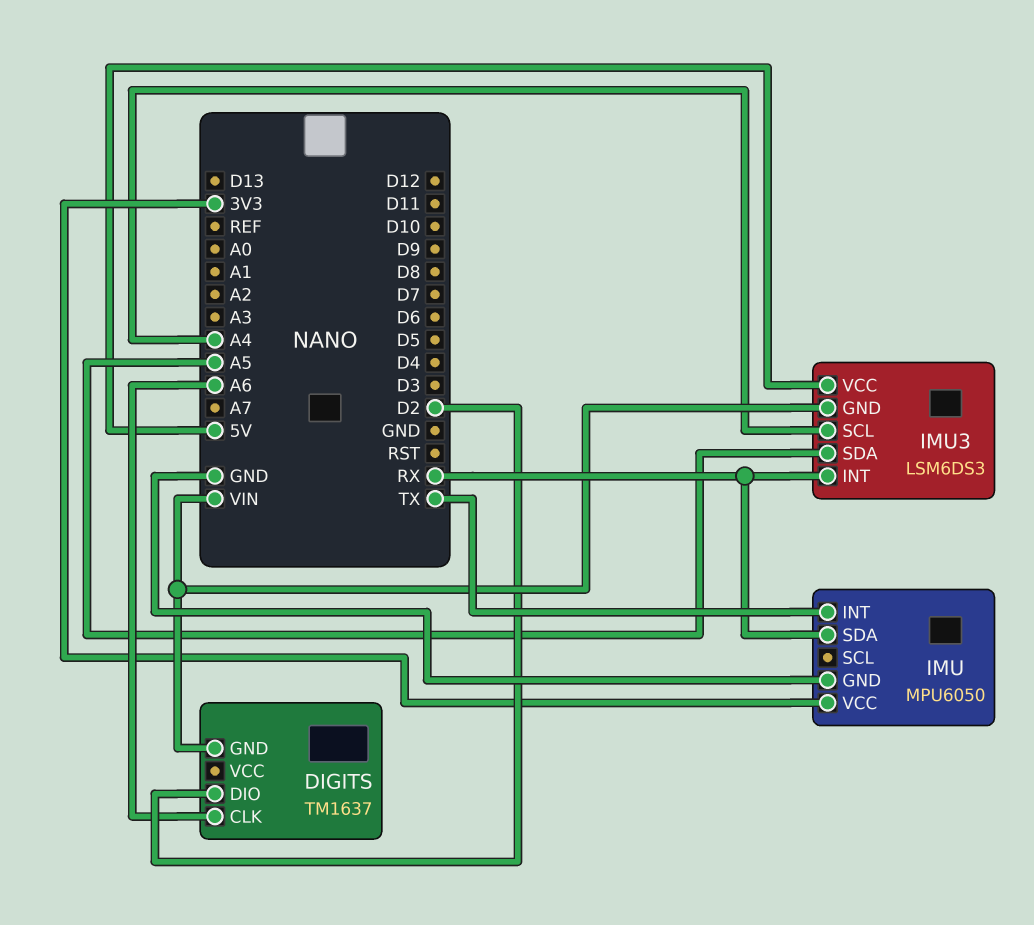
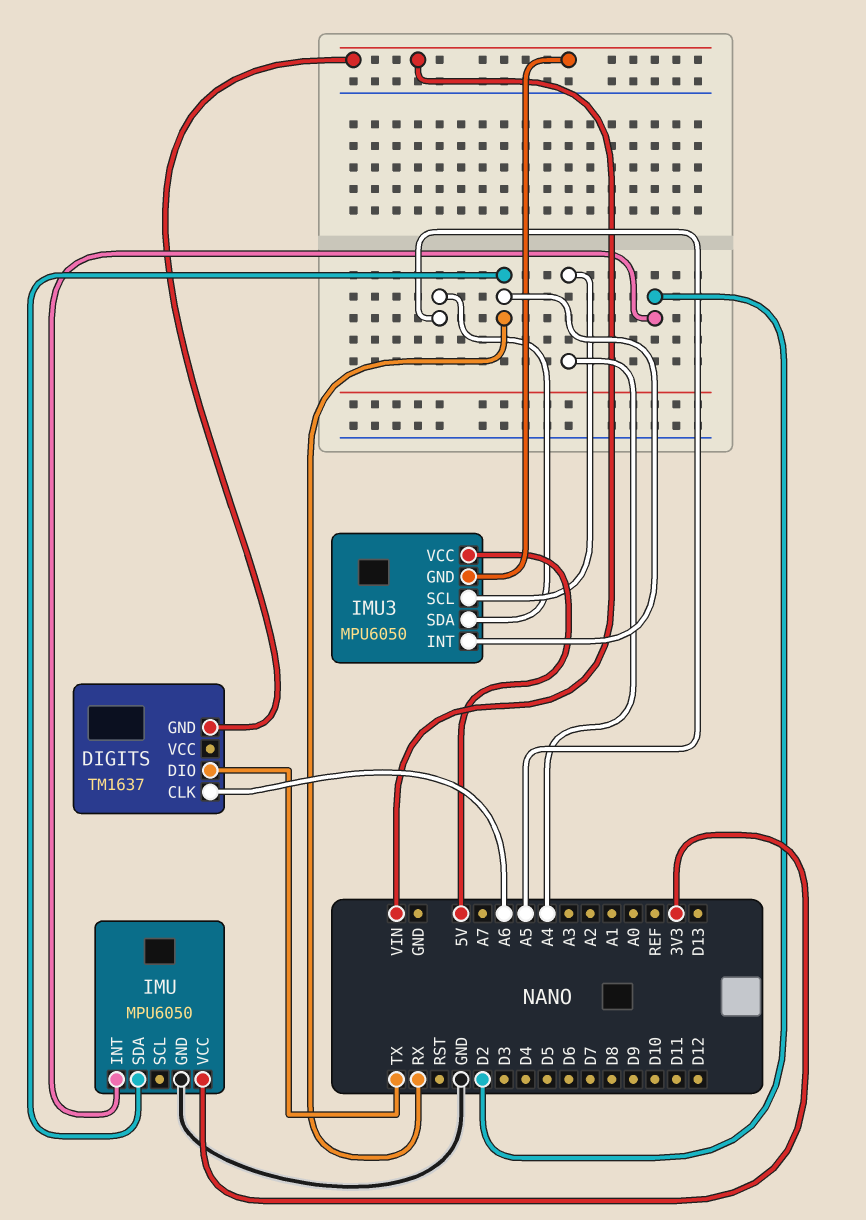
DIGITS pin DIO: D2 -> TX
IMU pin INT: TX -> D2
IMU3: LSM6DS3 -> MPU6050

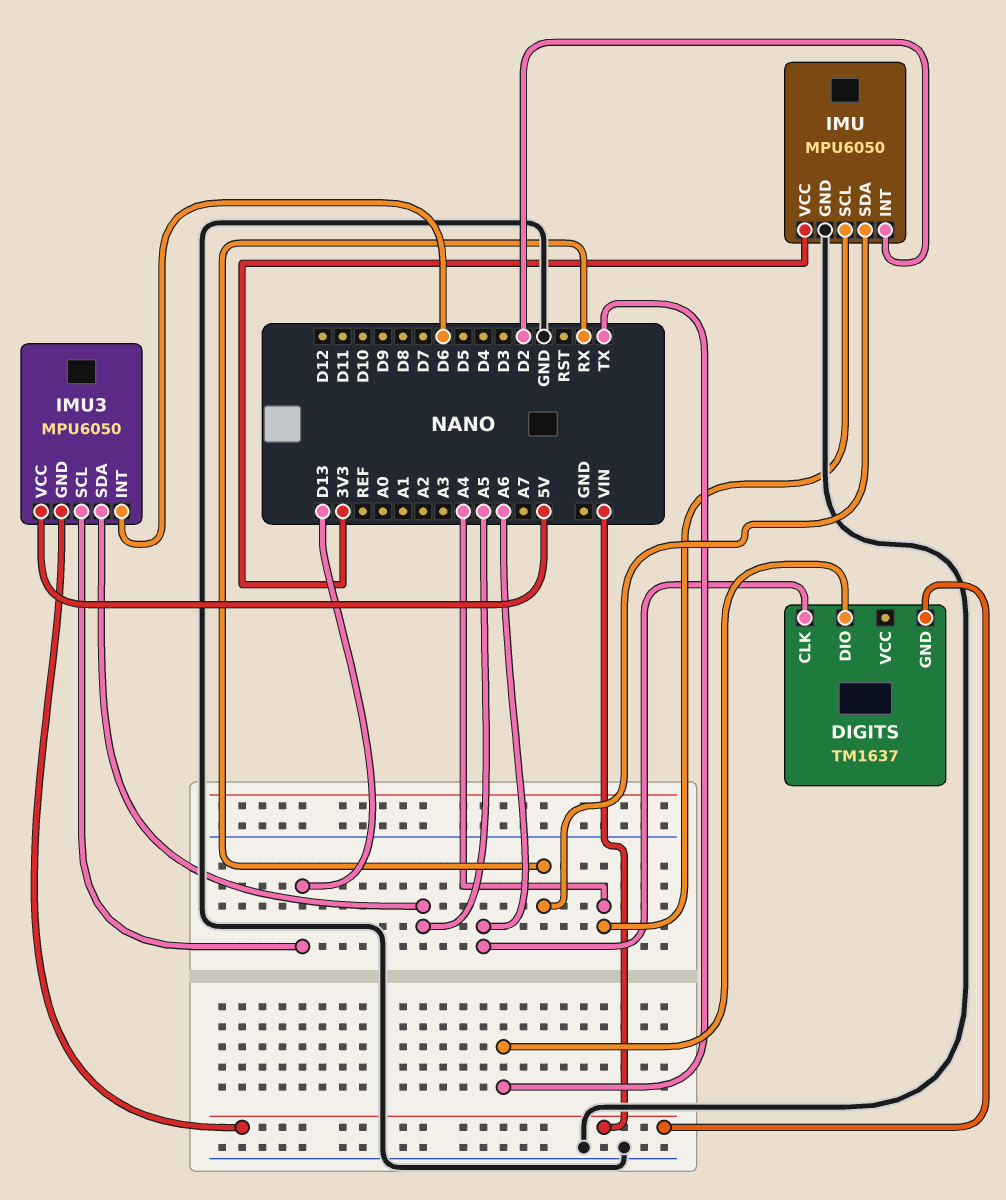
IMU pin SCL: none -> A4
IMU3 pin INT: RX -> D6
IMU3 pin SCL: A4 -> D13

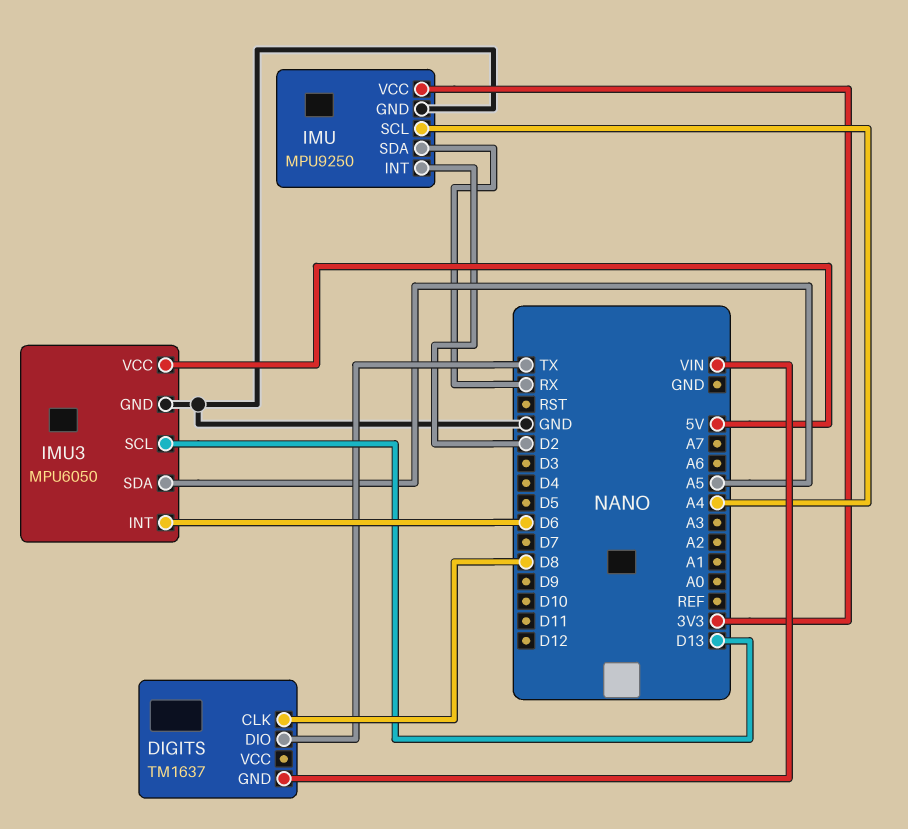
DIGITS pin CLK: A6 -> D8
IMU: MPU6050 -> MPU9250
IMU3 pin GND: VIN -> GND

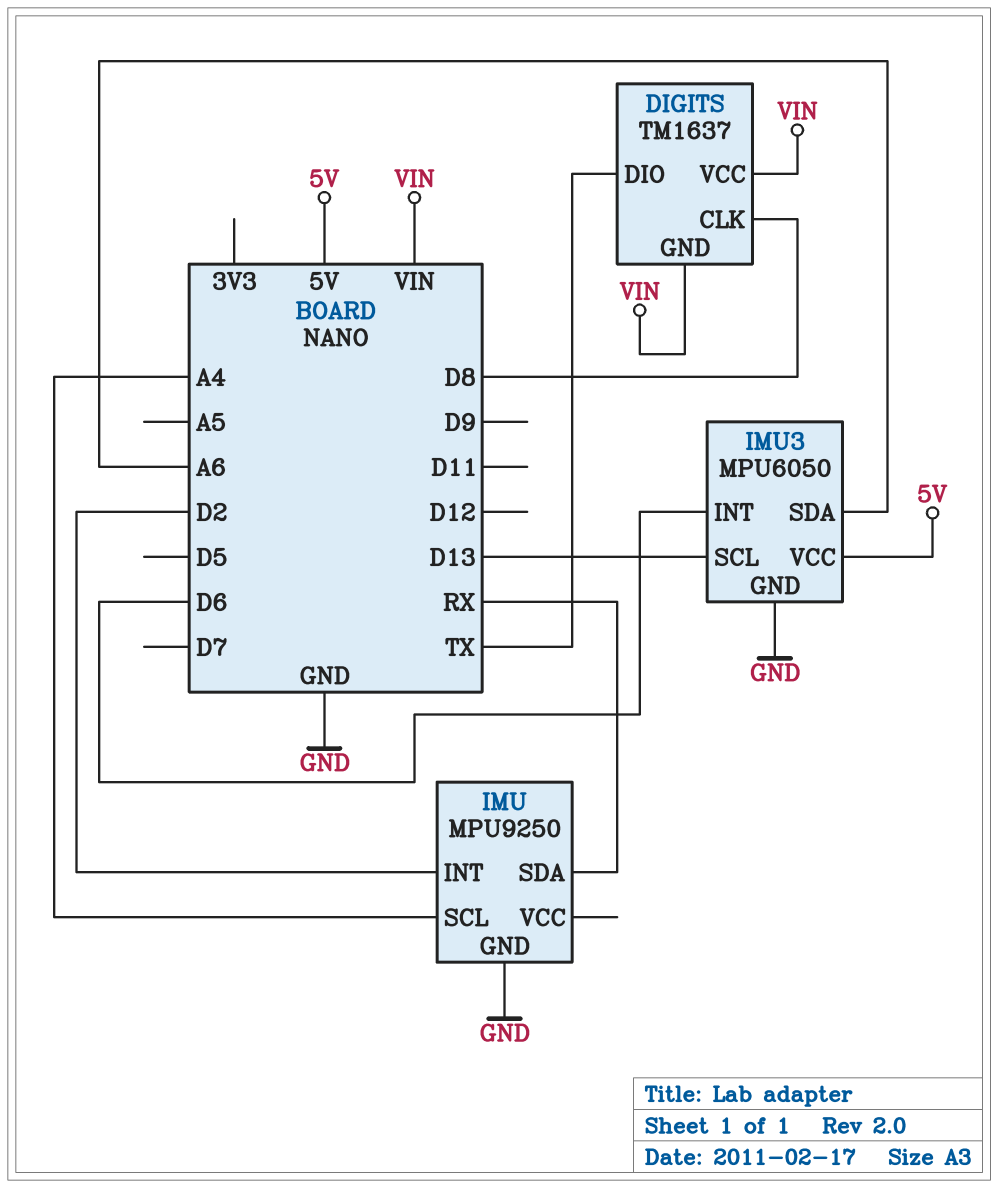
DIGITS pin VCC: none -> VIN
IMU pin VCC: 3V3 -> none
IMU3 pin SDA: A5 -> A6

